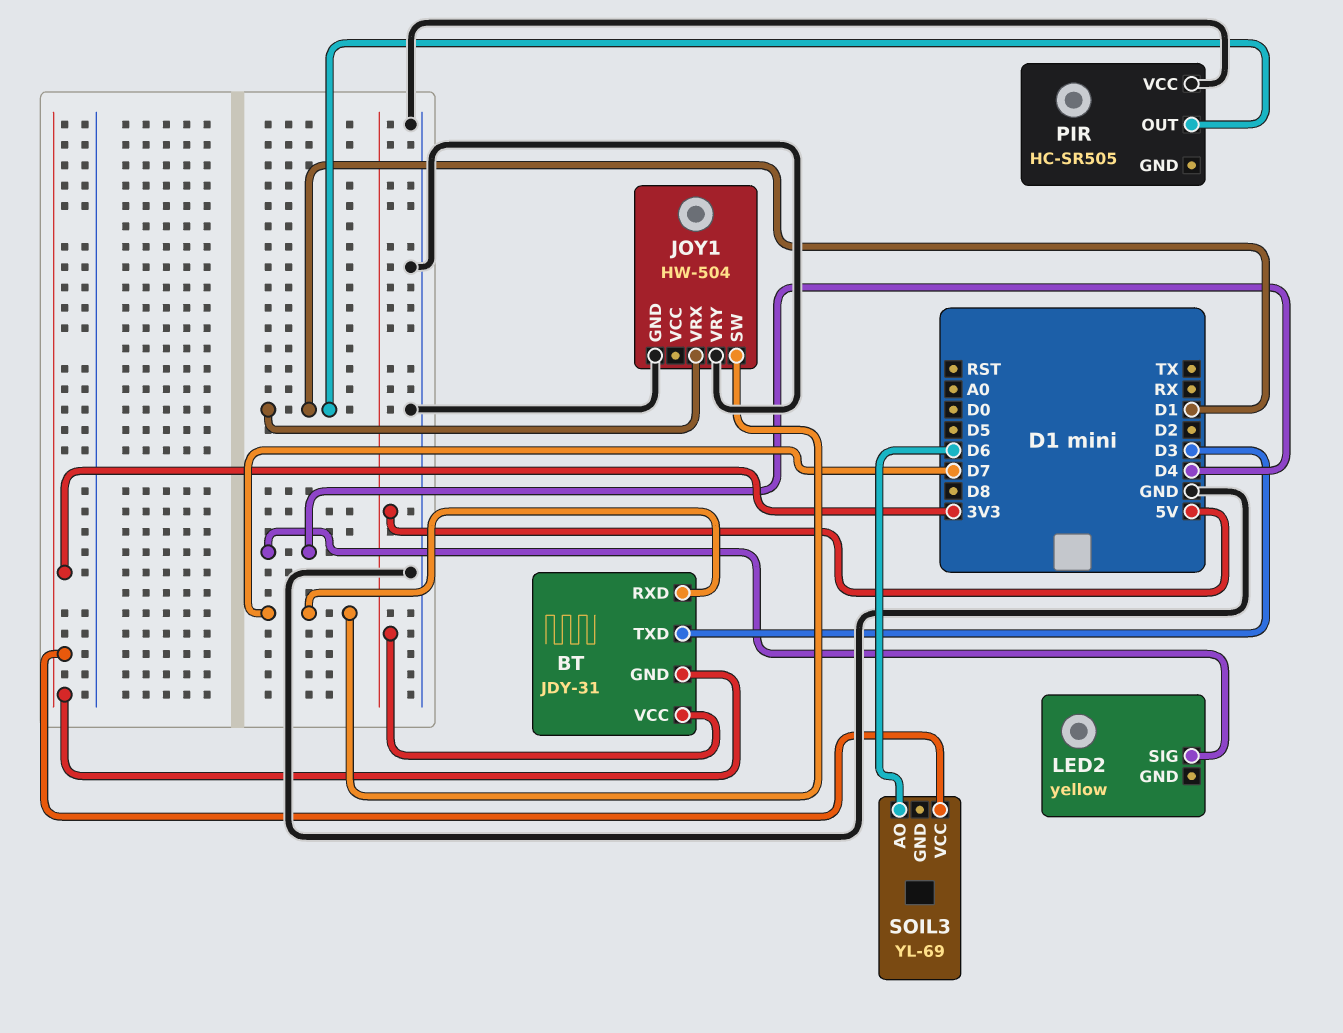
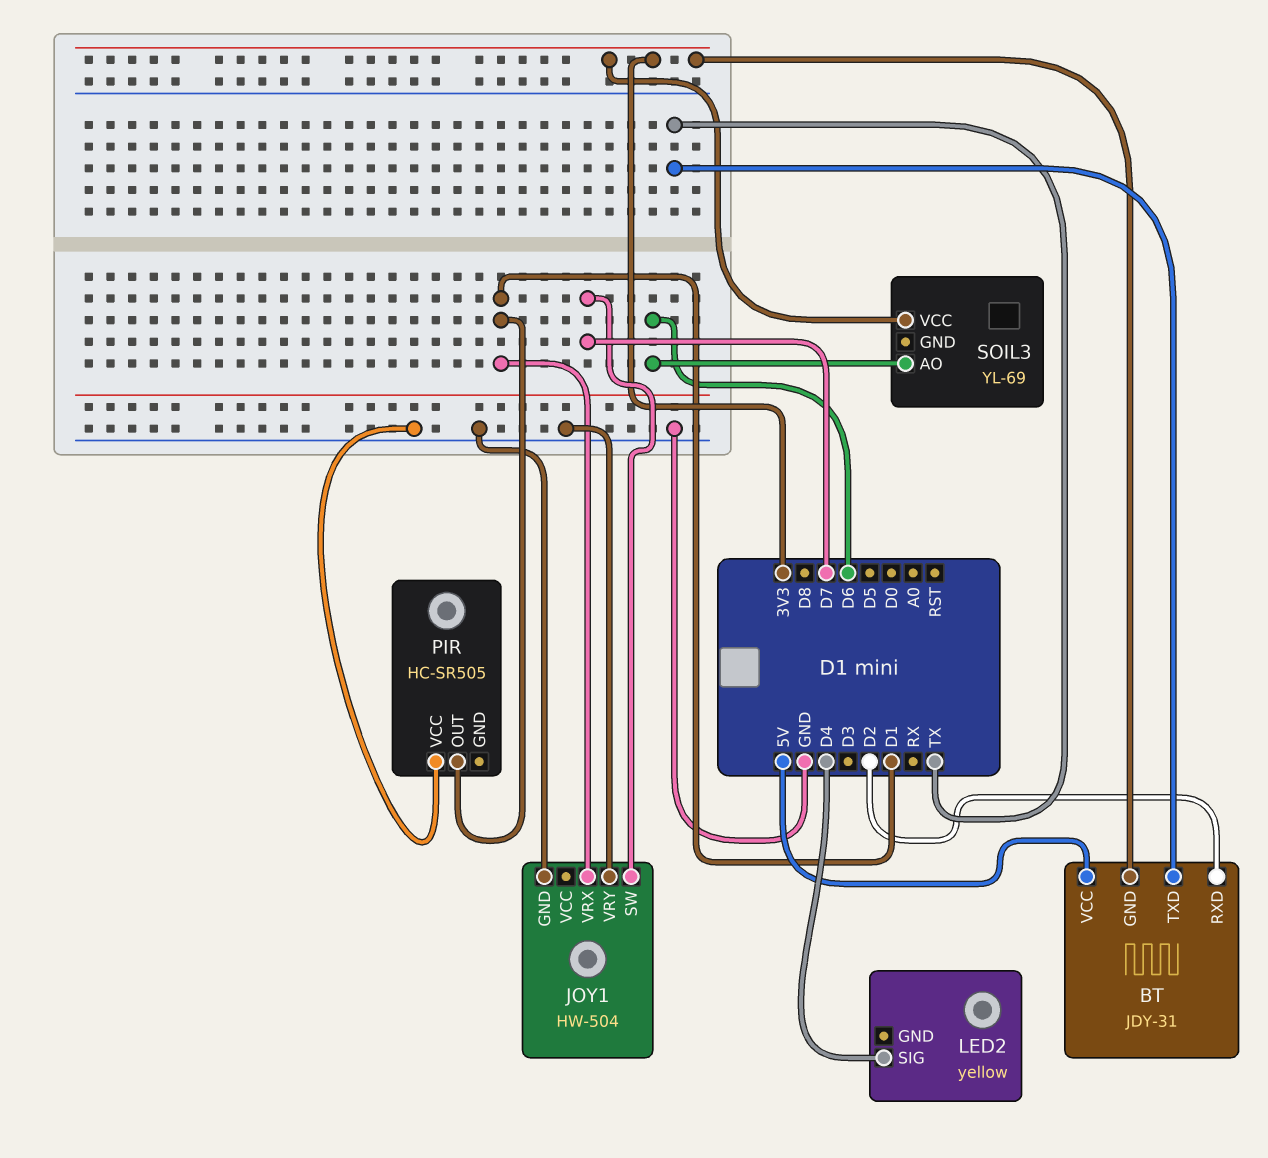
BT pin RXD: D7 -> D2
BT pin TXD: D3 -> TX

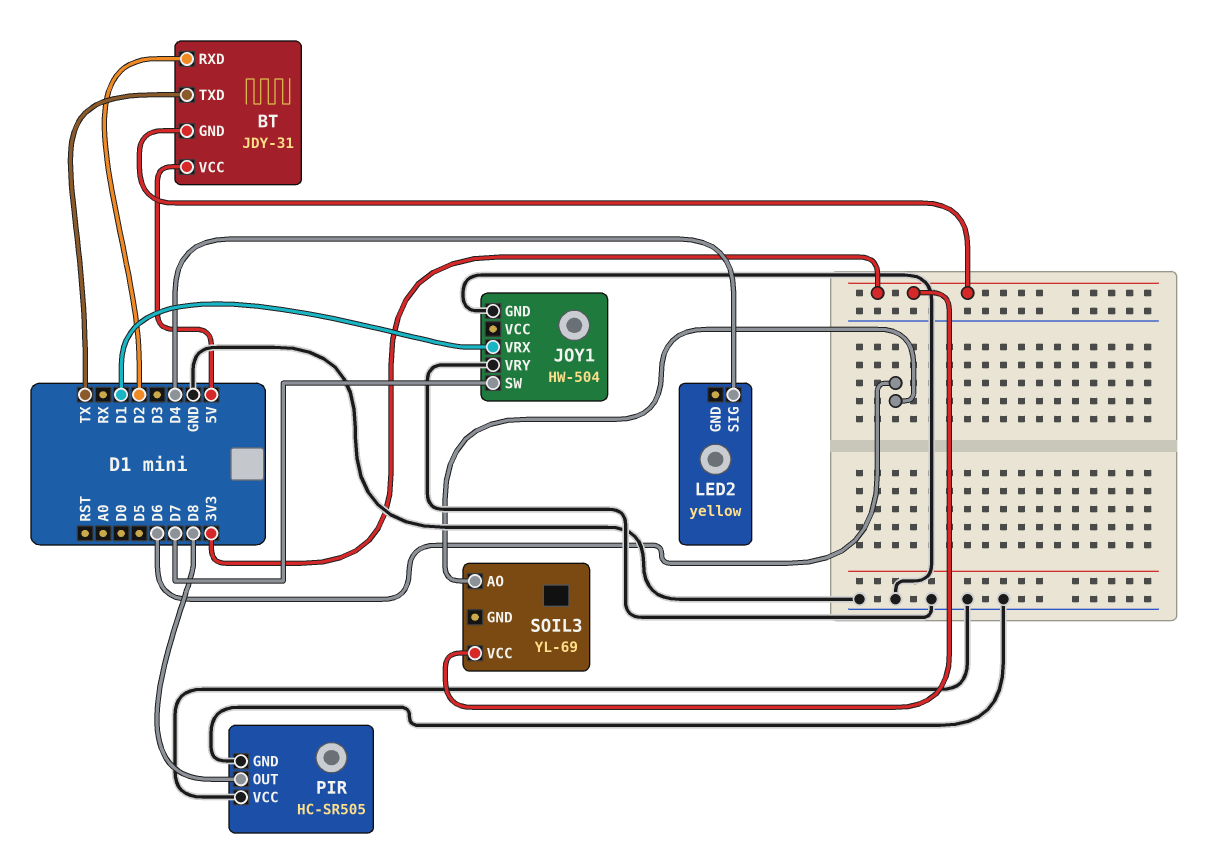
PIR pin GND: none -> GND
PIR pin OUT: D1 -> D8

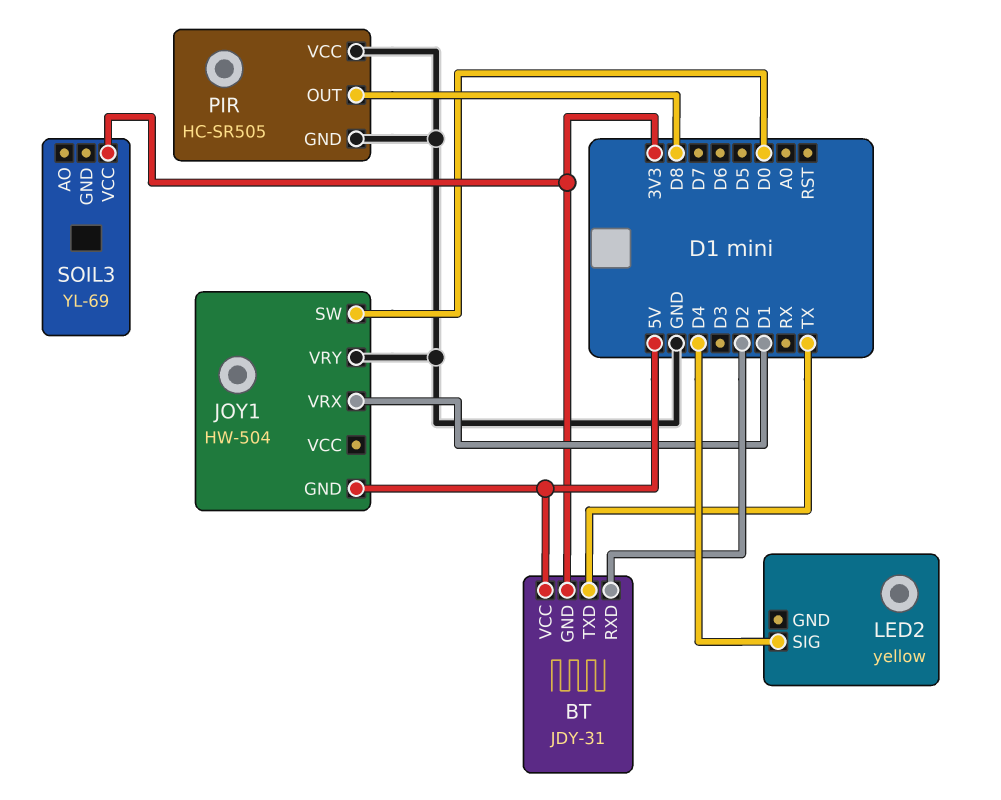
JOY1 pin GND: GND -> 5V
JOY1 pin SW: D7 -> D0
SOIL3 pin AO: D6 -> none

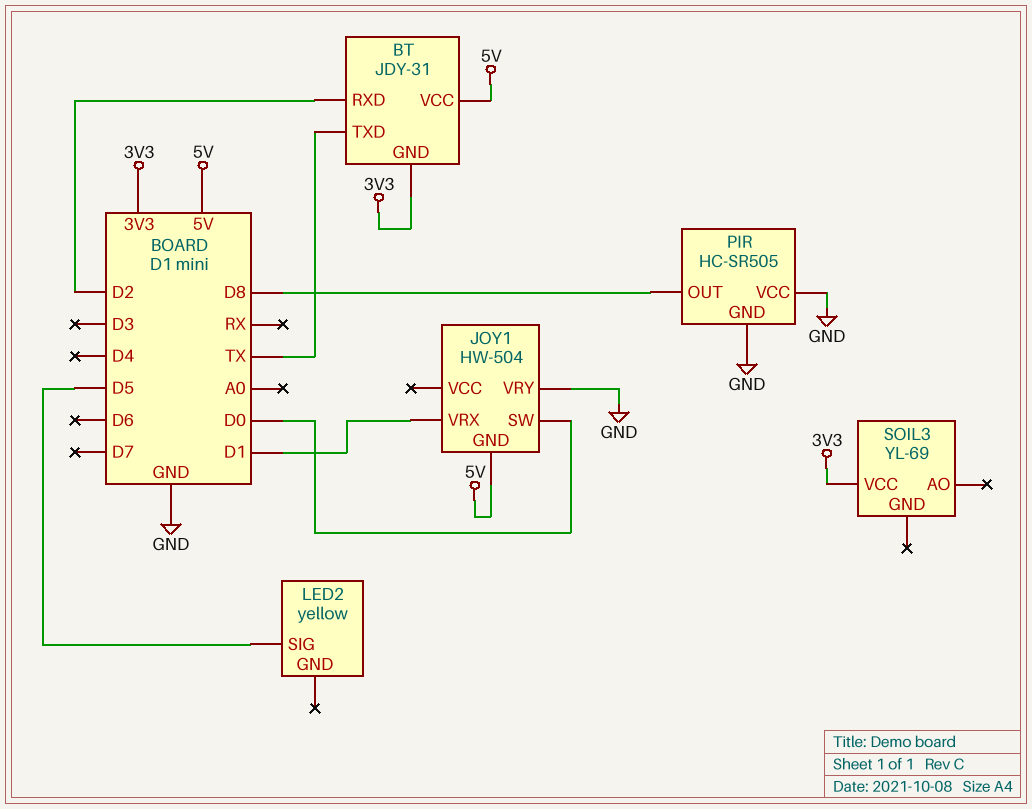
LED2 pin SIG: D4 -> D5

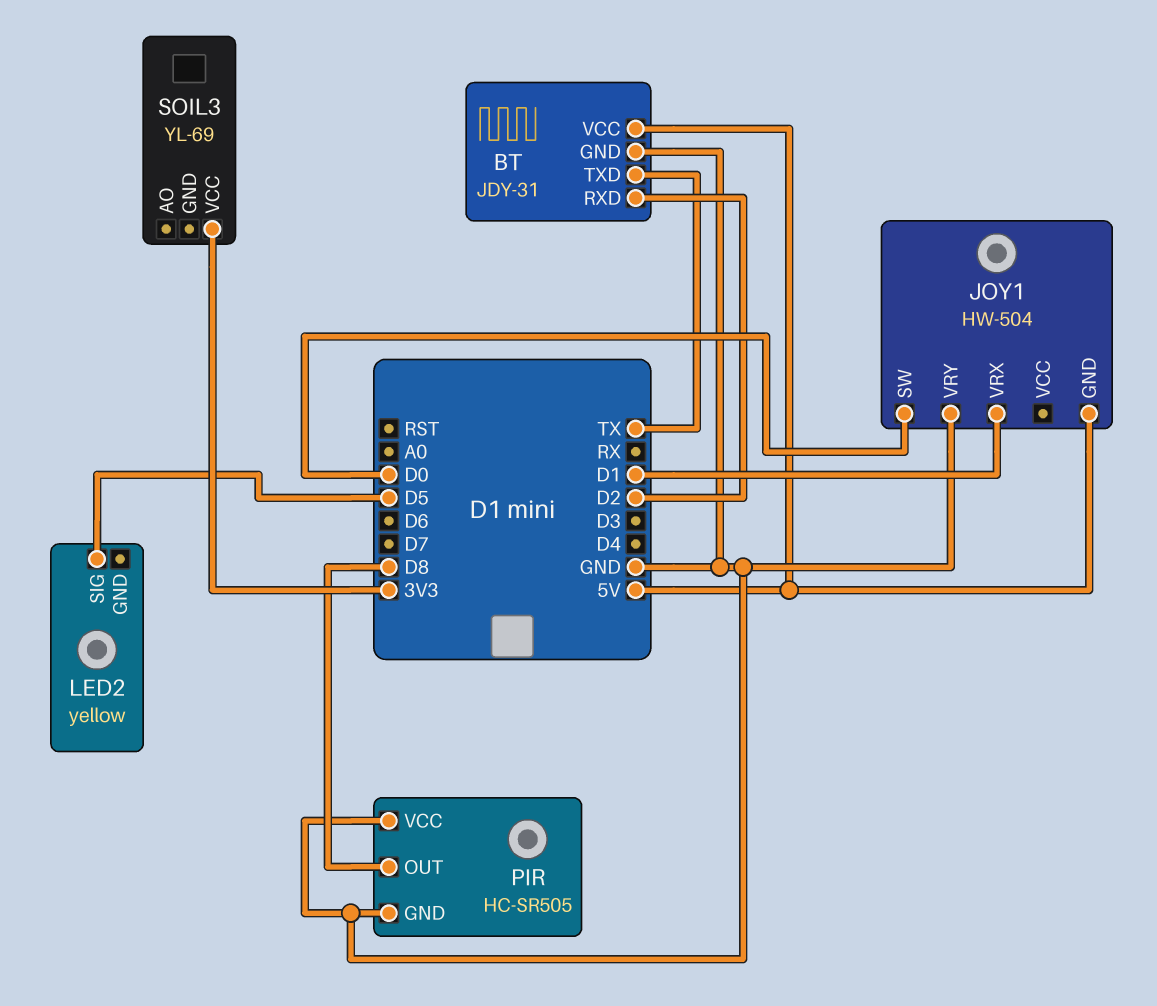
BT pin GND: 3V3 -> GND

